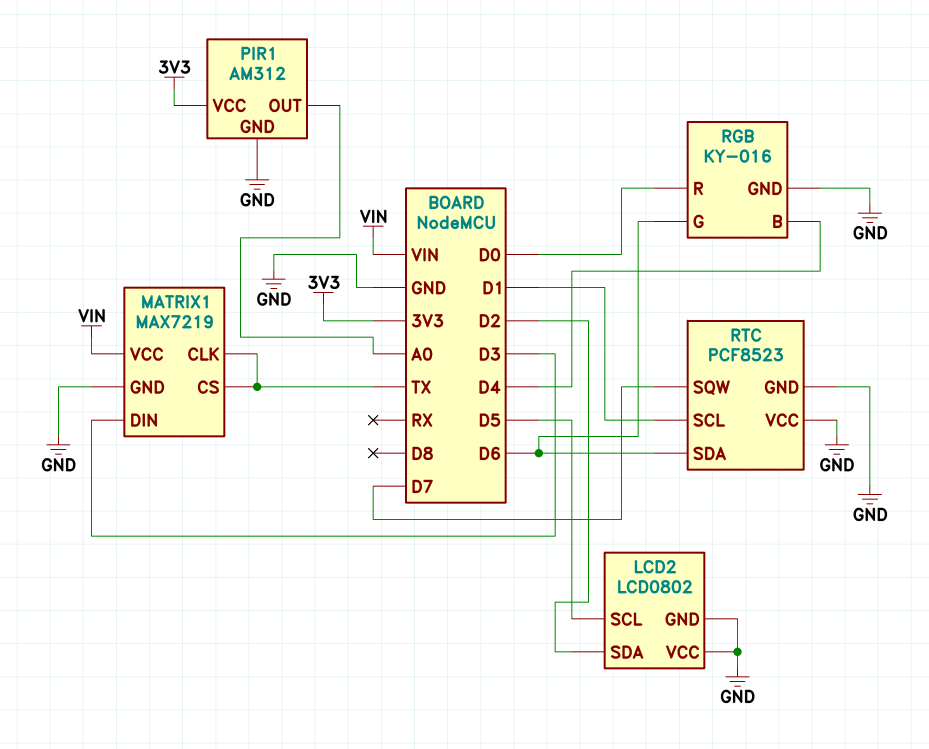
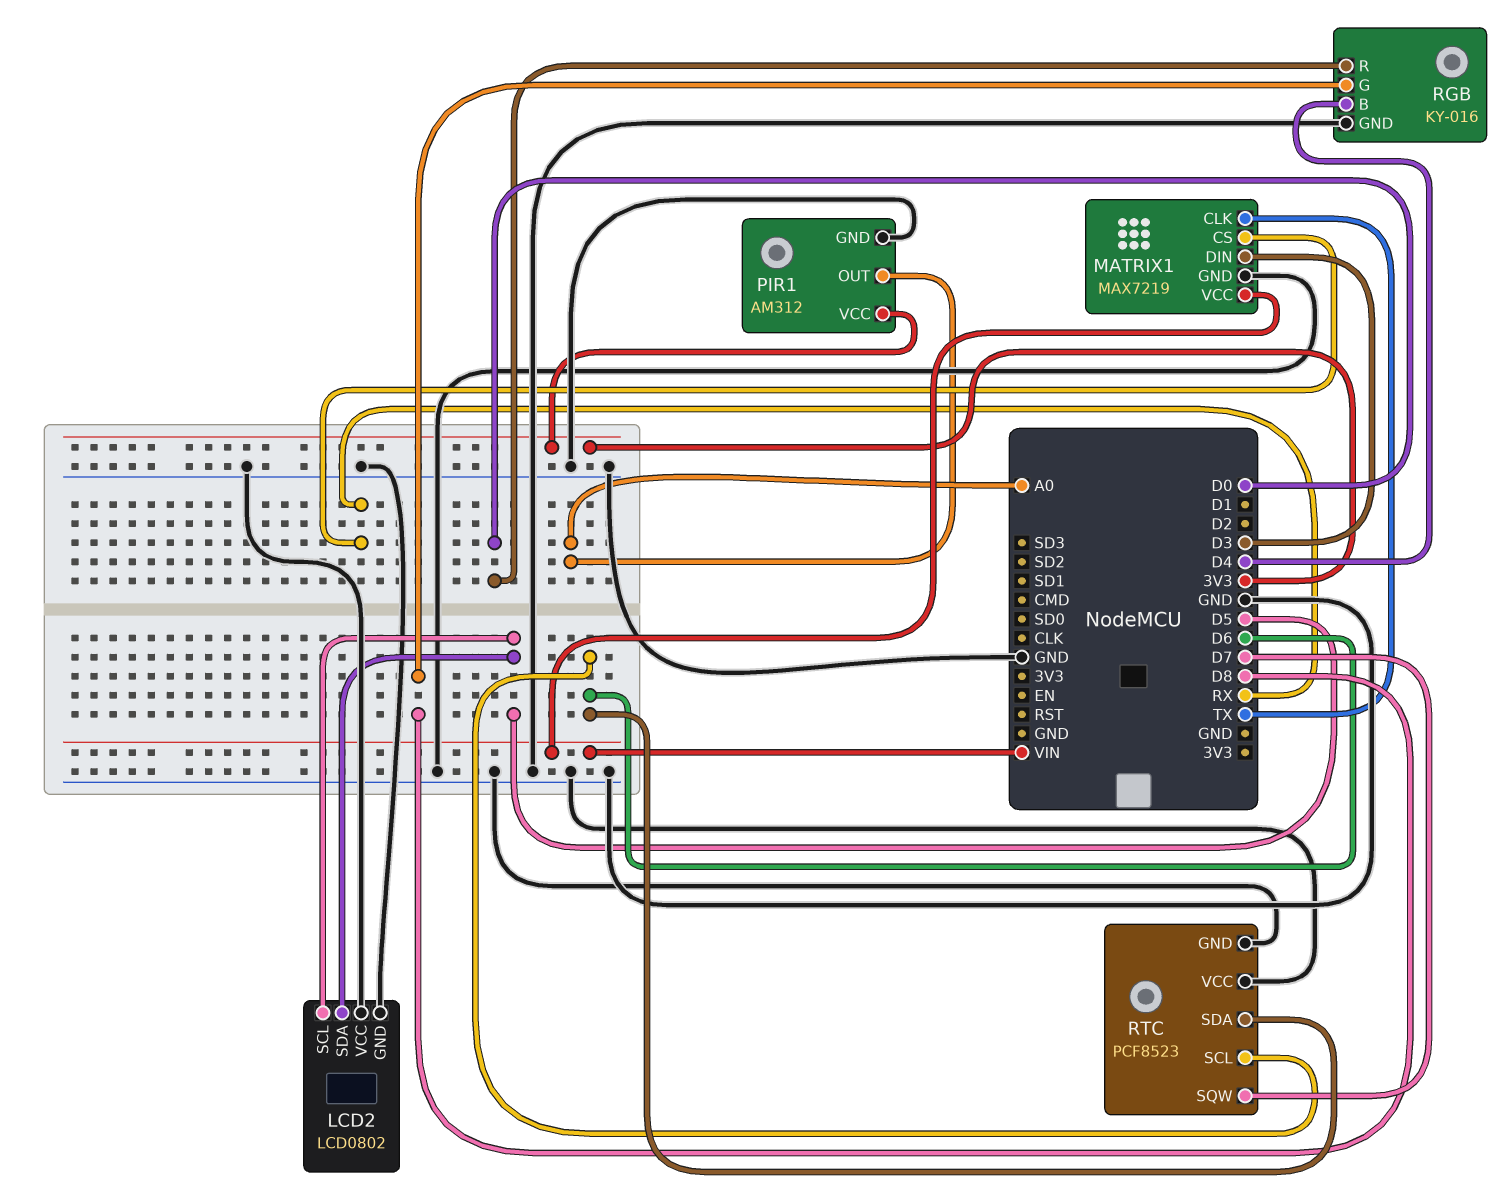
LCD2 pin SDA: D2 -> D5
MATRIX1 pin CS: TX -> RX
RGB pin G: D6 -> D8
RTC pin SCL: D1 -> D6

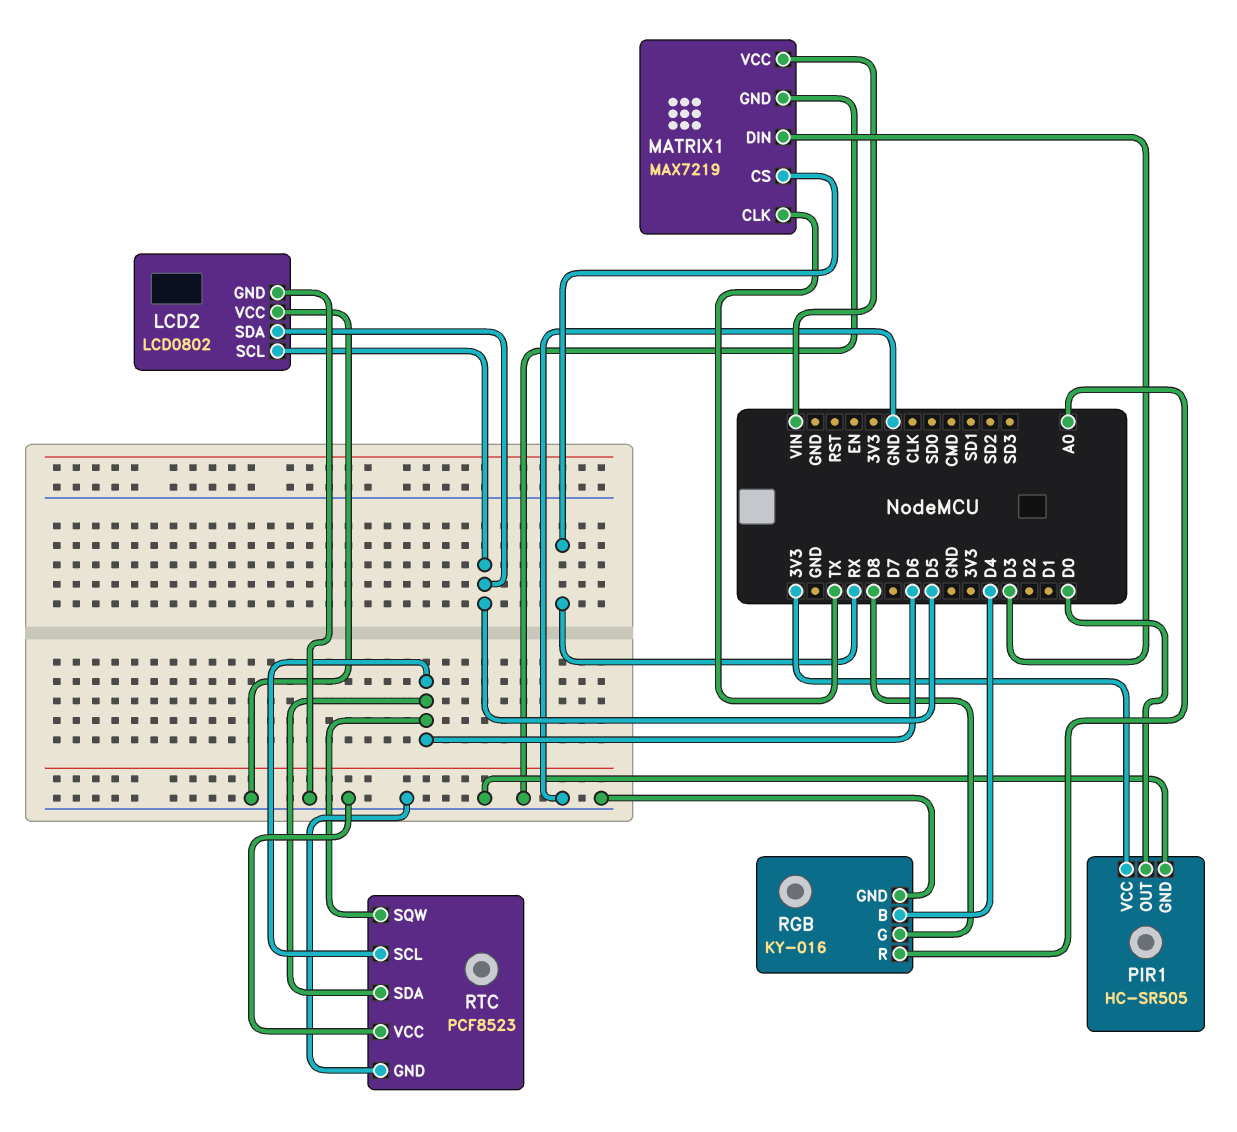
PIR1: AM312 -> HC-SR505
PIR1 pin OUT: A0 -> D0
RGB pin R: D0 -> A0
RTC pin SQW: D7 -> D6

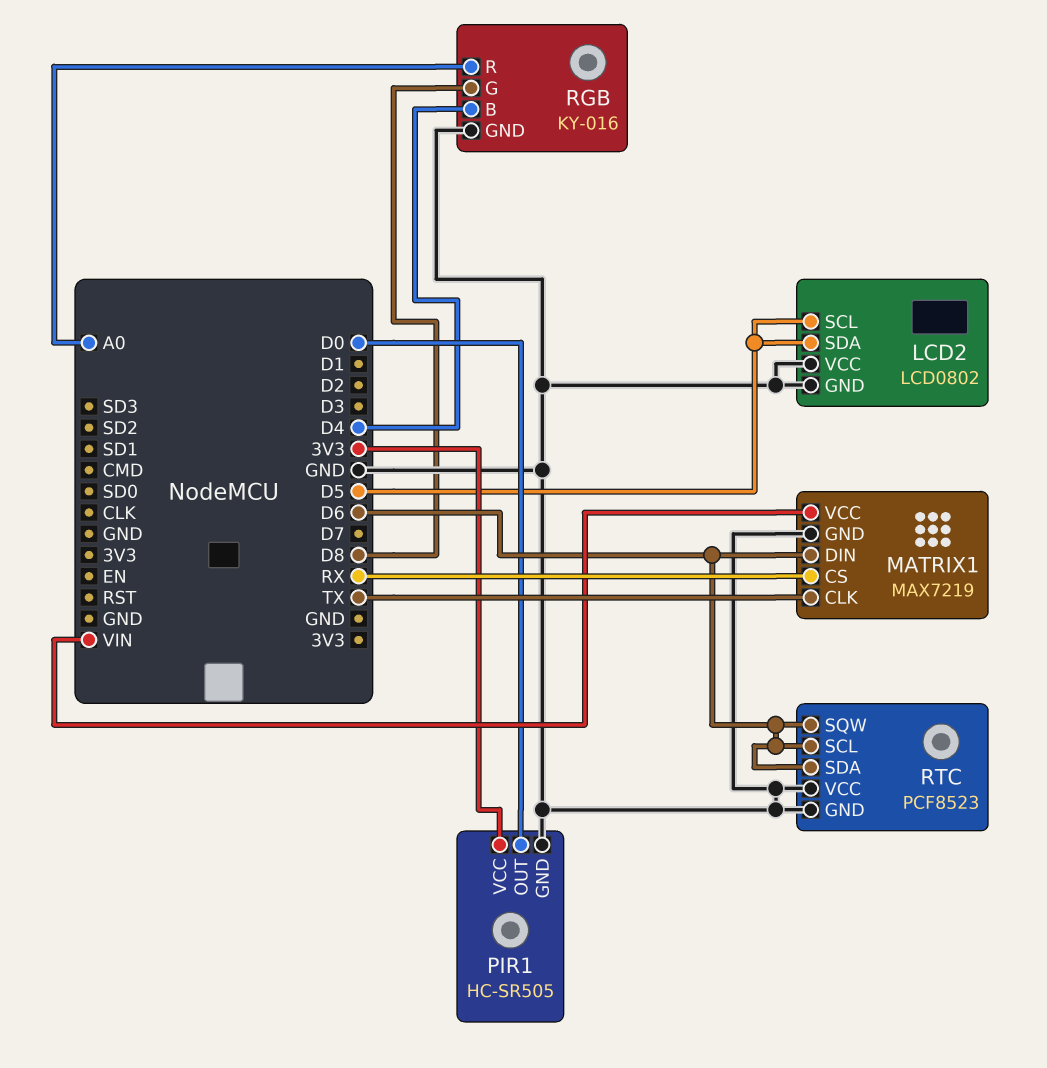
MATRIX1 pin DIN: D3 -> D6

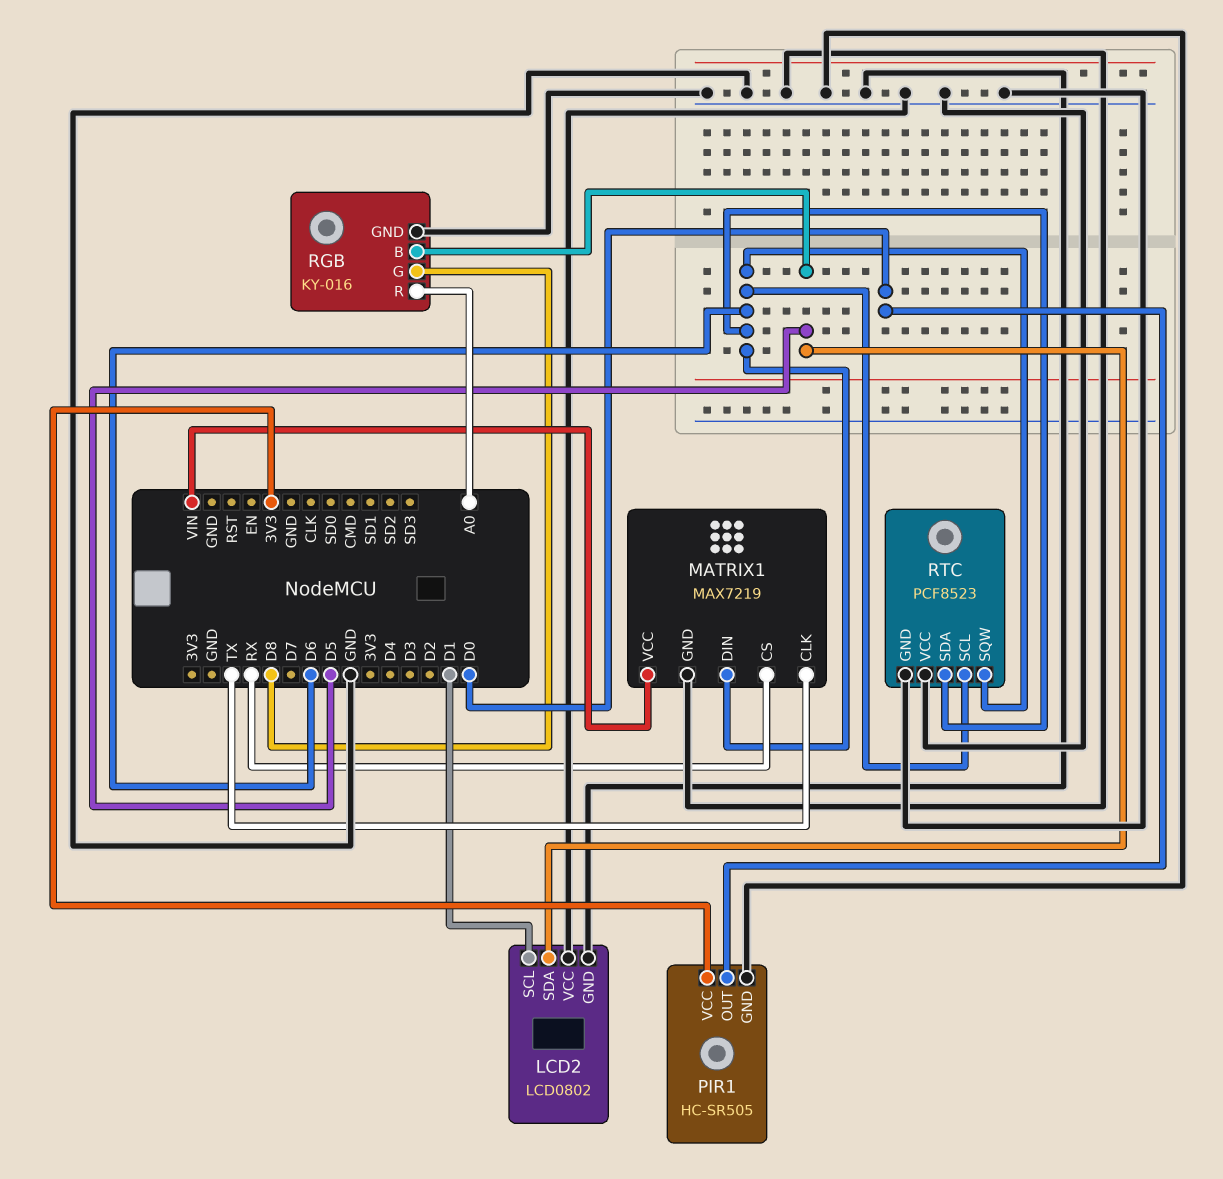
LCD2 pin SCL: D5 -> D1
RGB pin B: D4 -> D5

